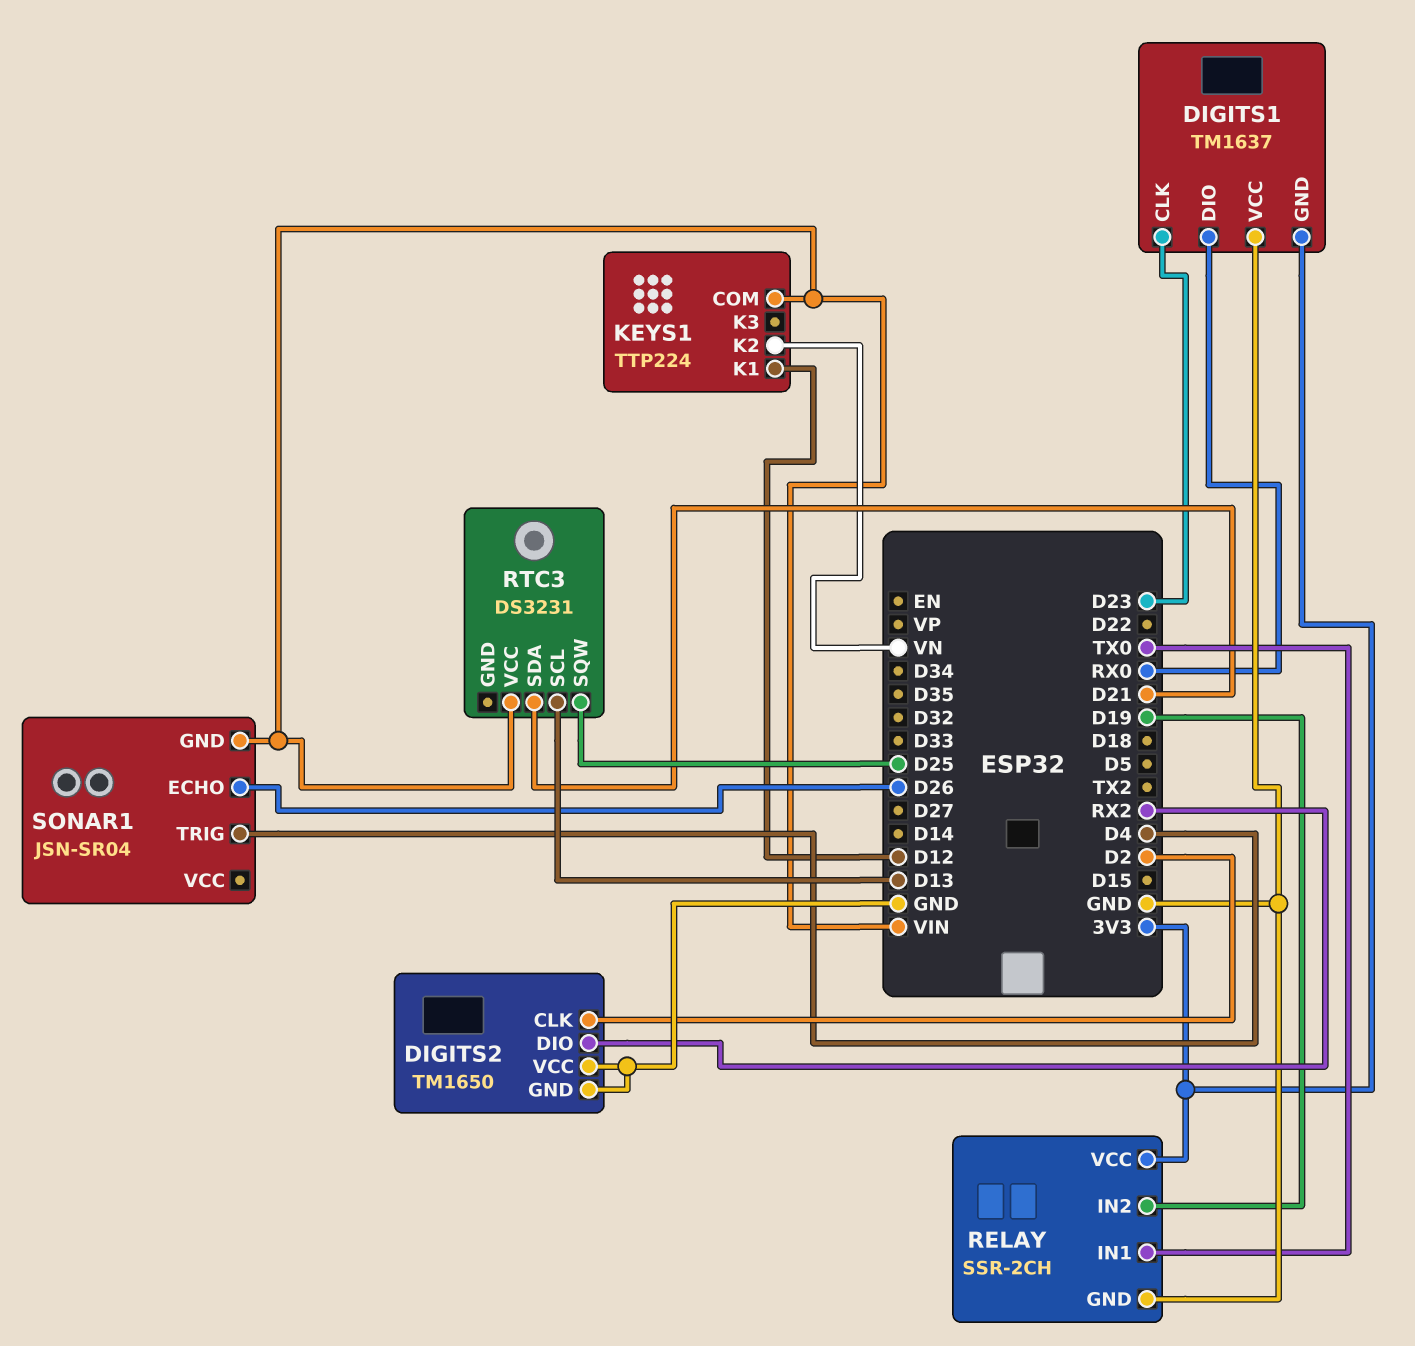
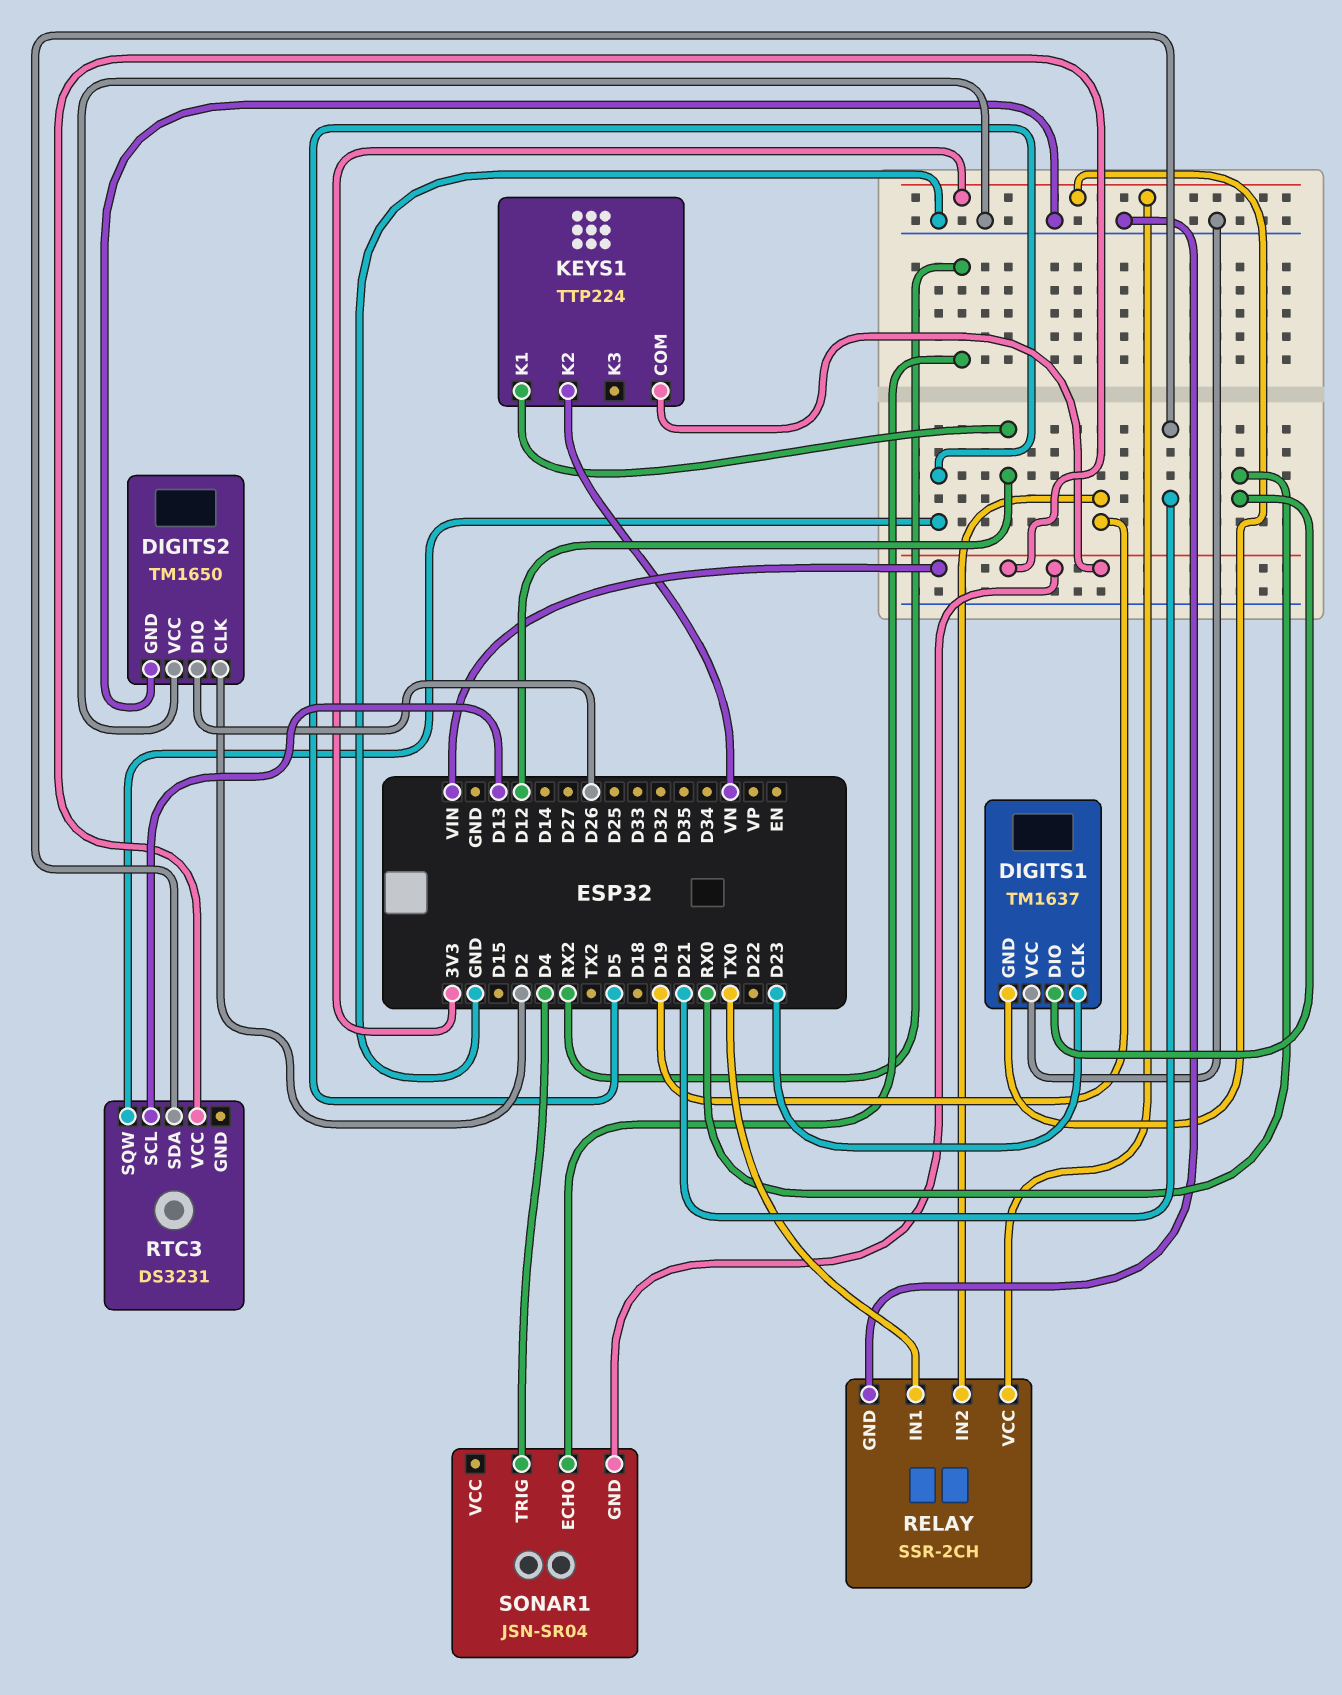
DIGITS2 pin DIO: RX2 -> D26
RTC3 pin SQW: D25 -> D5
SONAR1 pin ECHO: D26 -> RX2

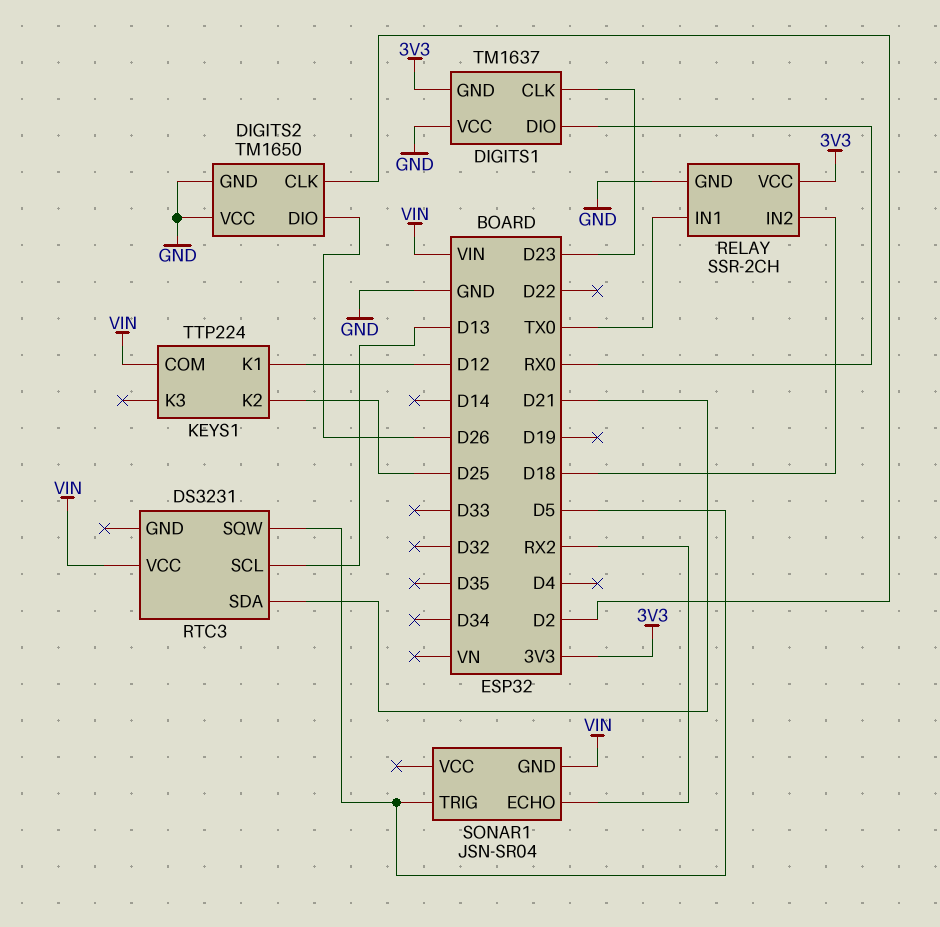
KEYS1 pin K2: VN -> D25
RELAY pin IN2: D19 -> D18
SONAR1 pin TRIG: D4 -> D5

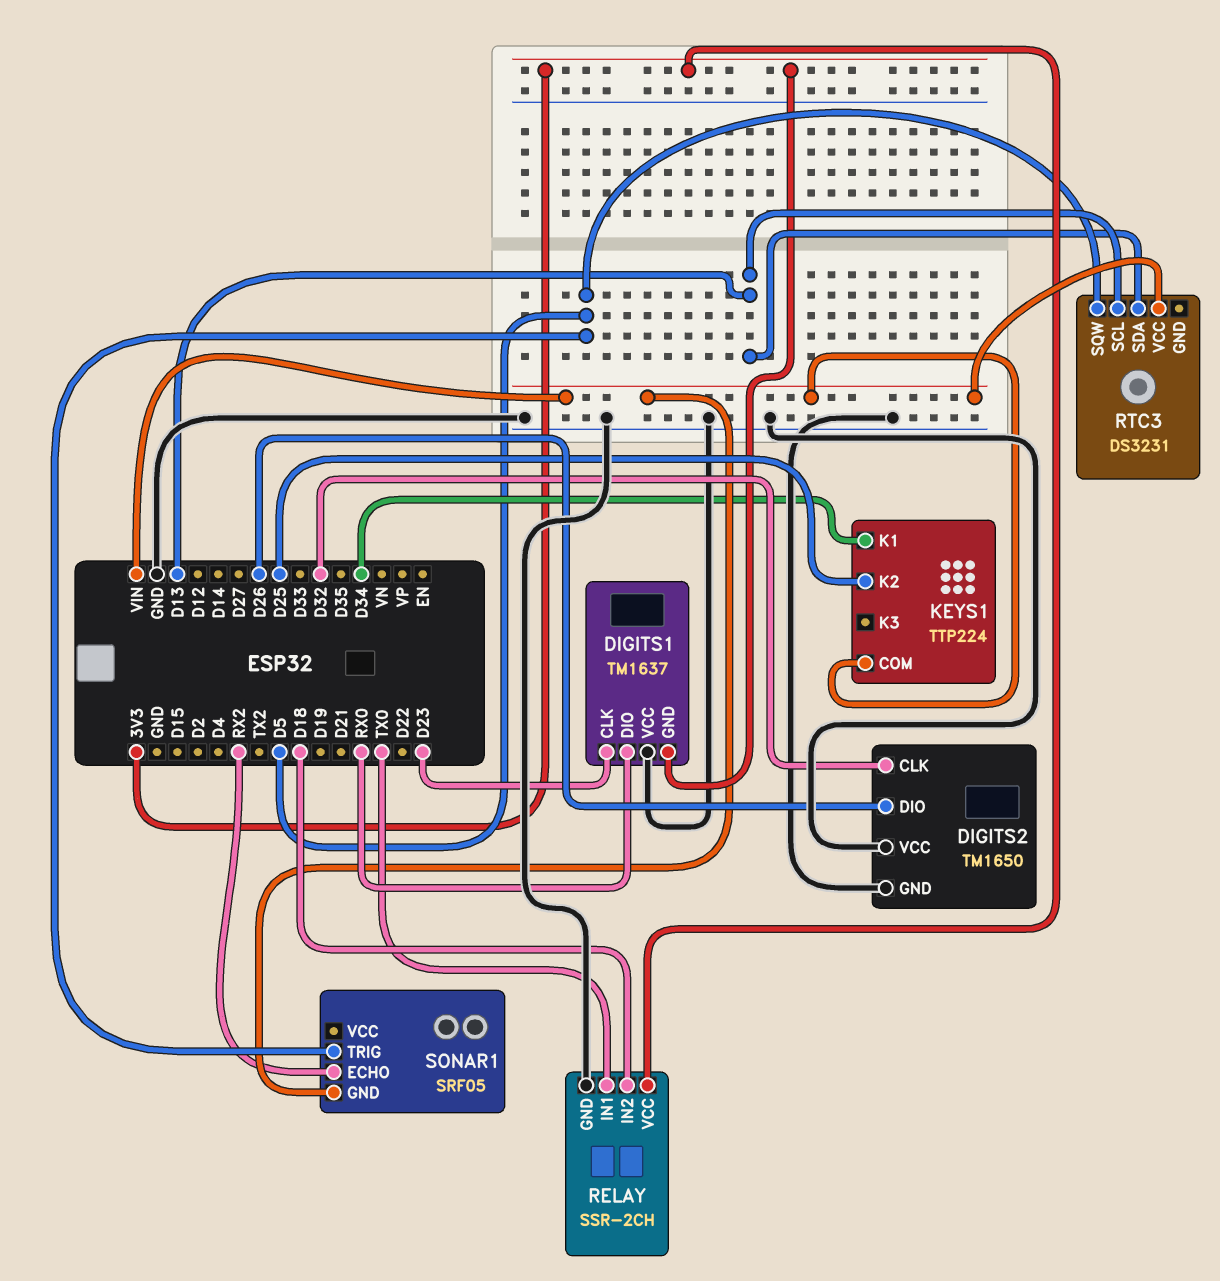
DIGITS2 pin CLK: D2 -> D32
KEYS1 pin K1: D12 -> D34
RTC3 pin SDA: D21 -> D13
SONAR1: JSN-SR04 -> SRF05

